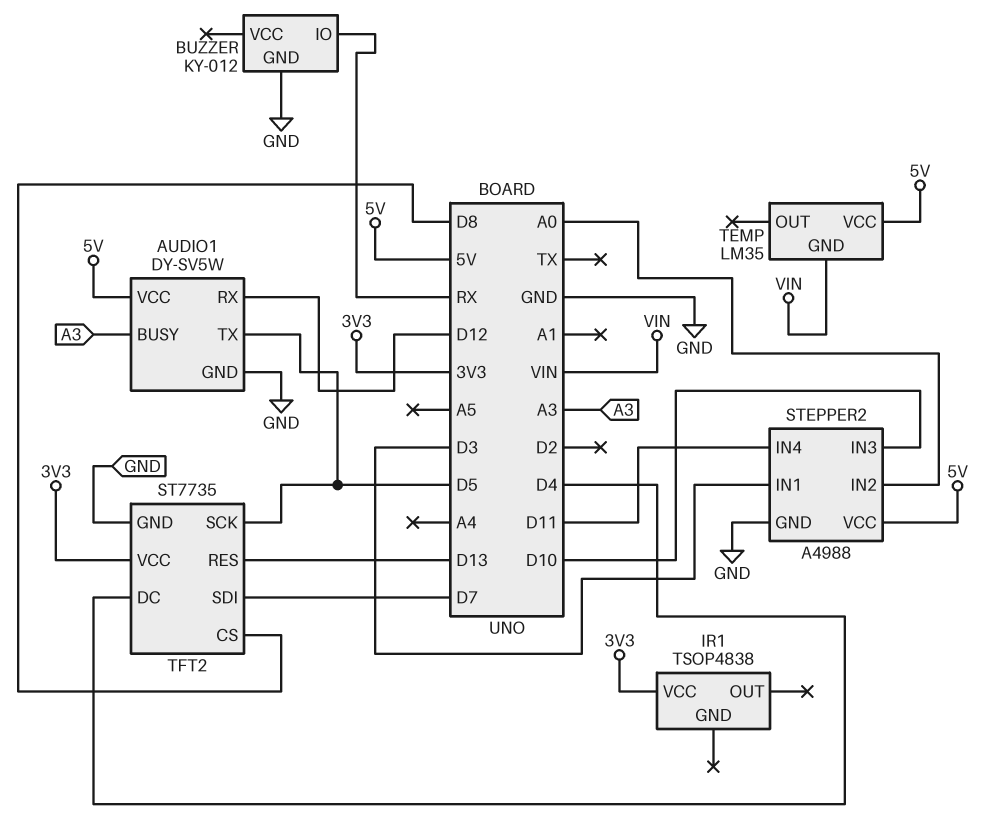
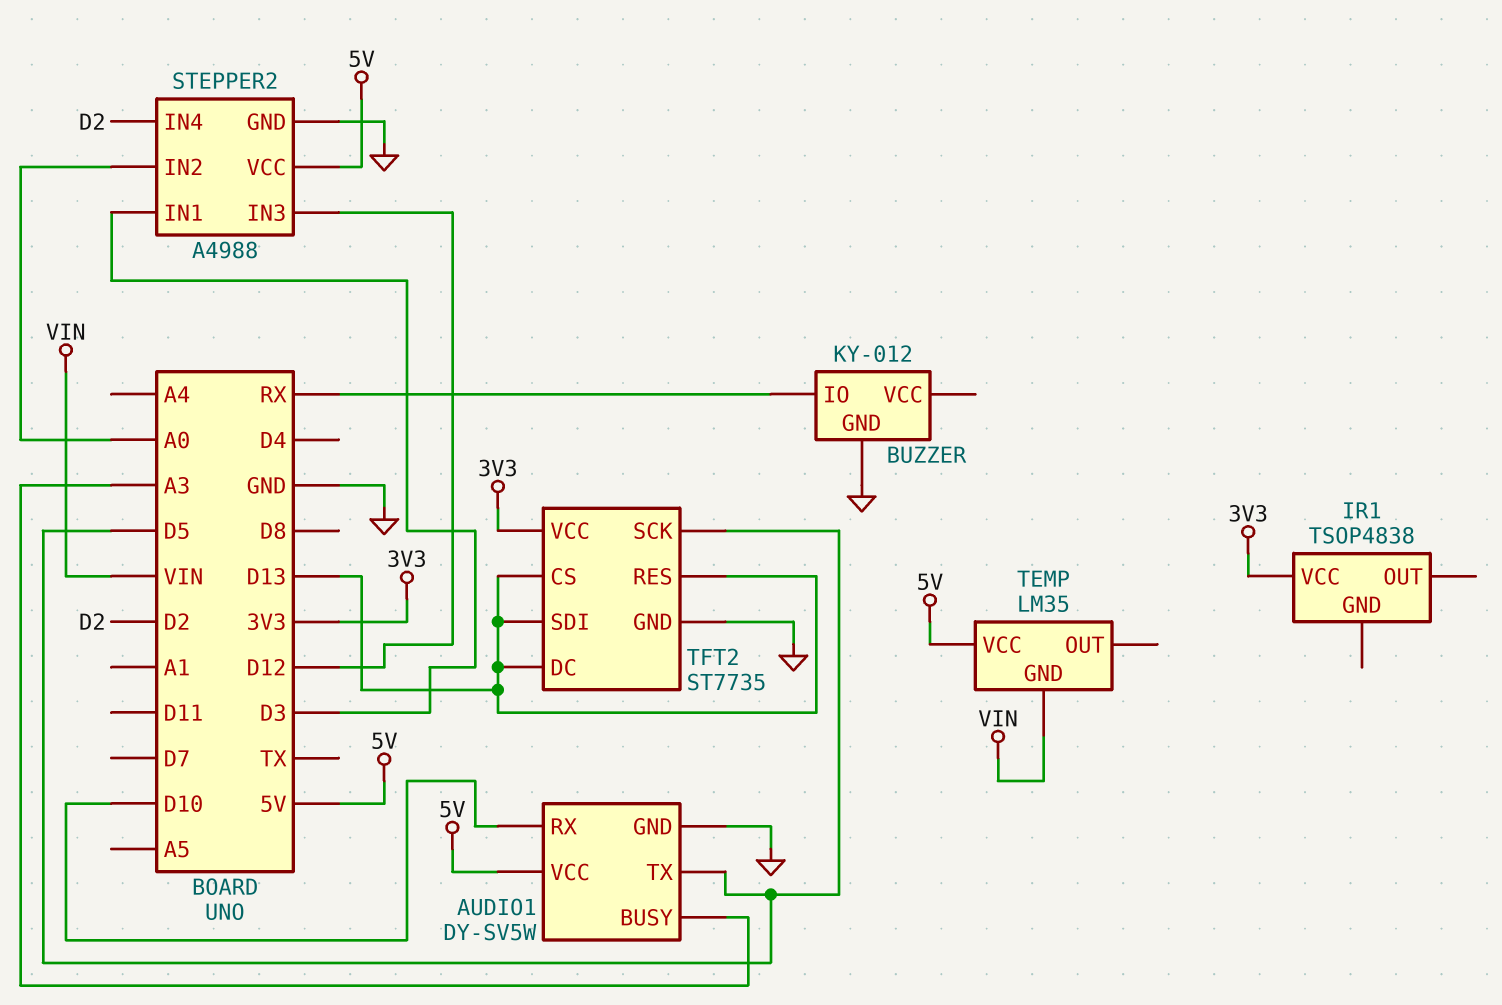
AUDIO1 pin RX: D12 -> D10
STEPPER2 pin IN3: D10 -> D12
STEPPER2 pin IN4: D11 -> D2
TFT2 pin CS: D8 -> D13
TFT2 pin DC: D4 -> D13
TFT2 pin SDI: D7 -> D13

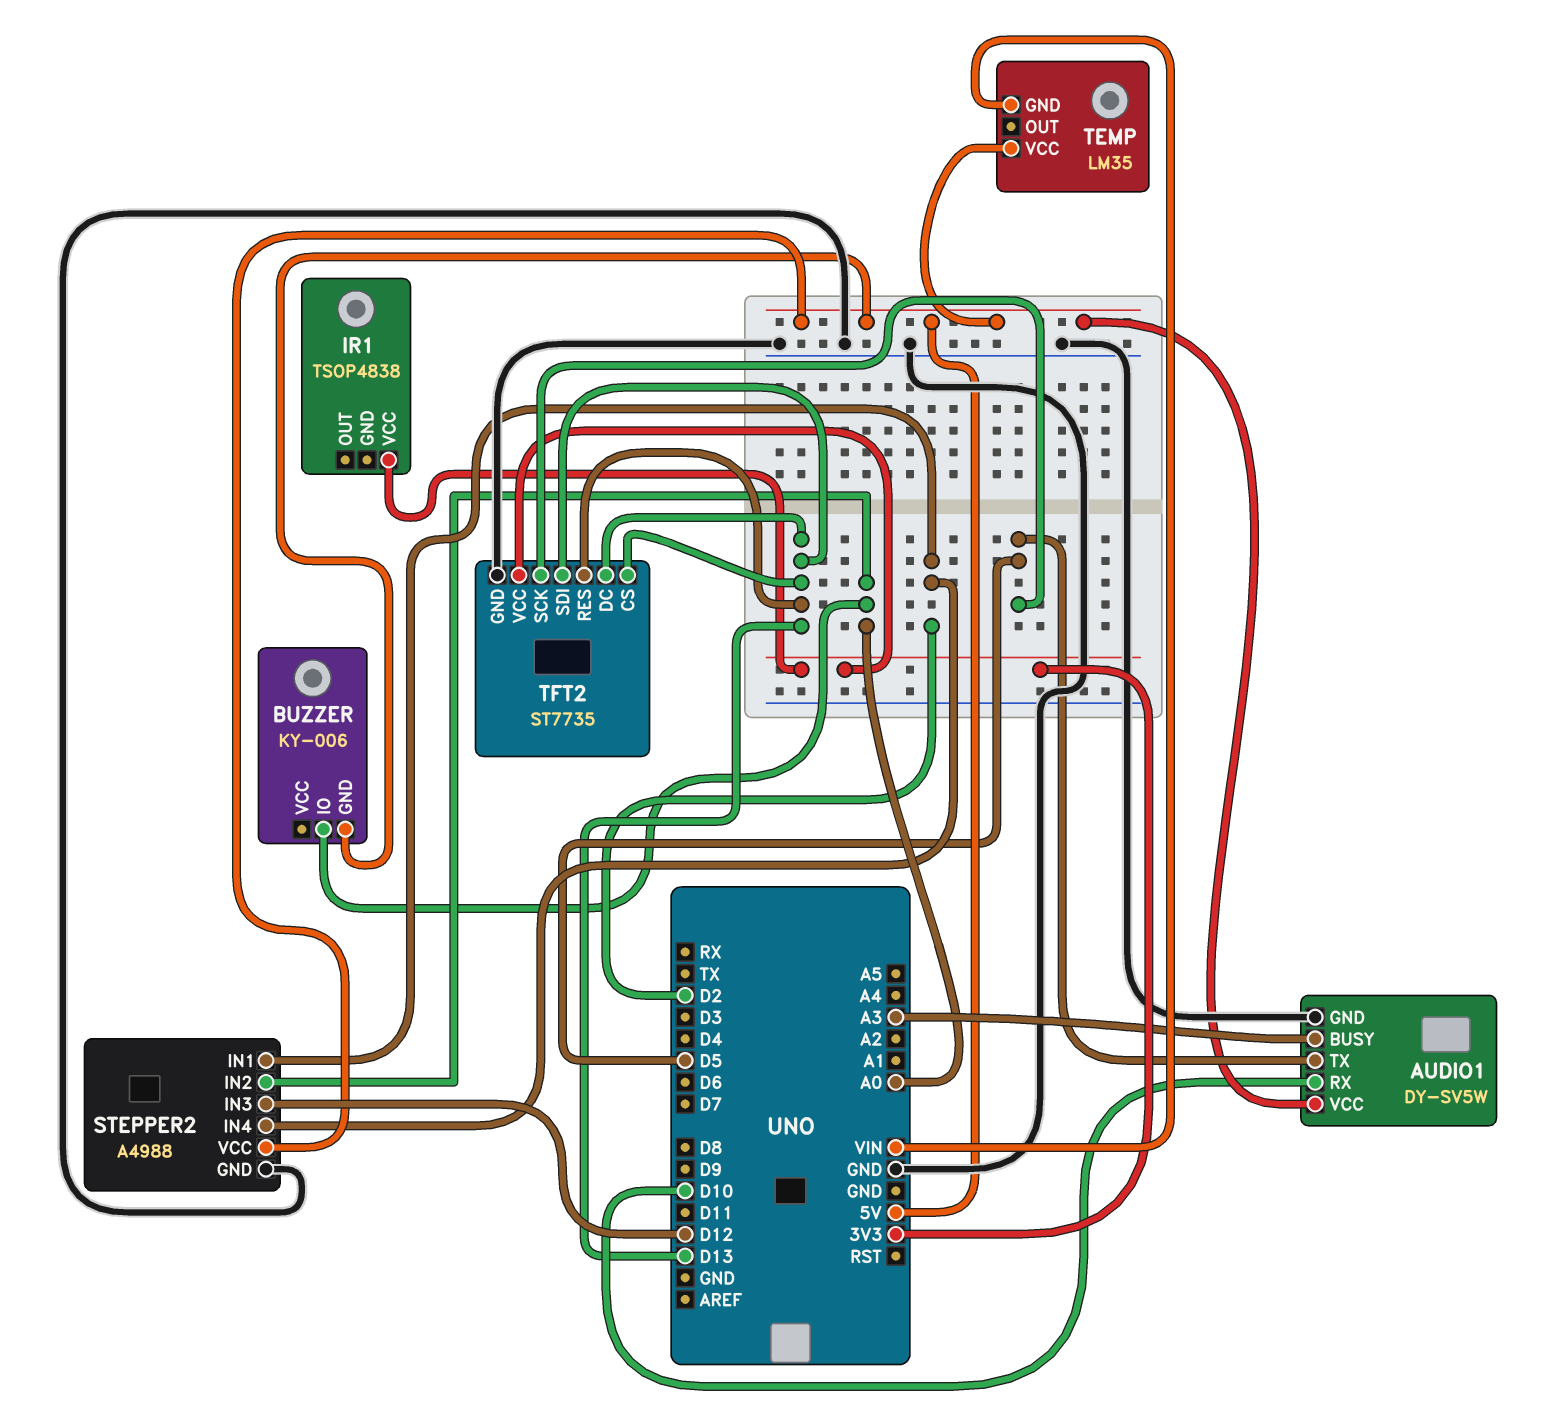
BUZZER: KY-012 -> KY-006
BUZZER pin GND: GND -> 5V
BUZZER pin IO: RX -> A0
STEPPER2 pin IN1: D3 -> D2

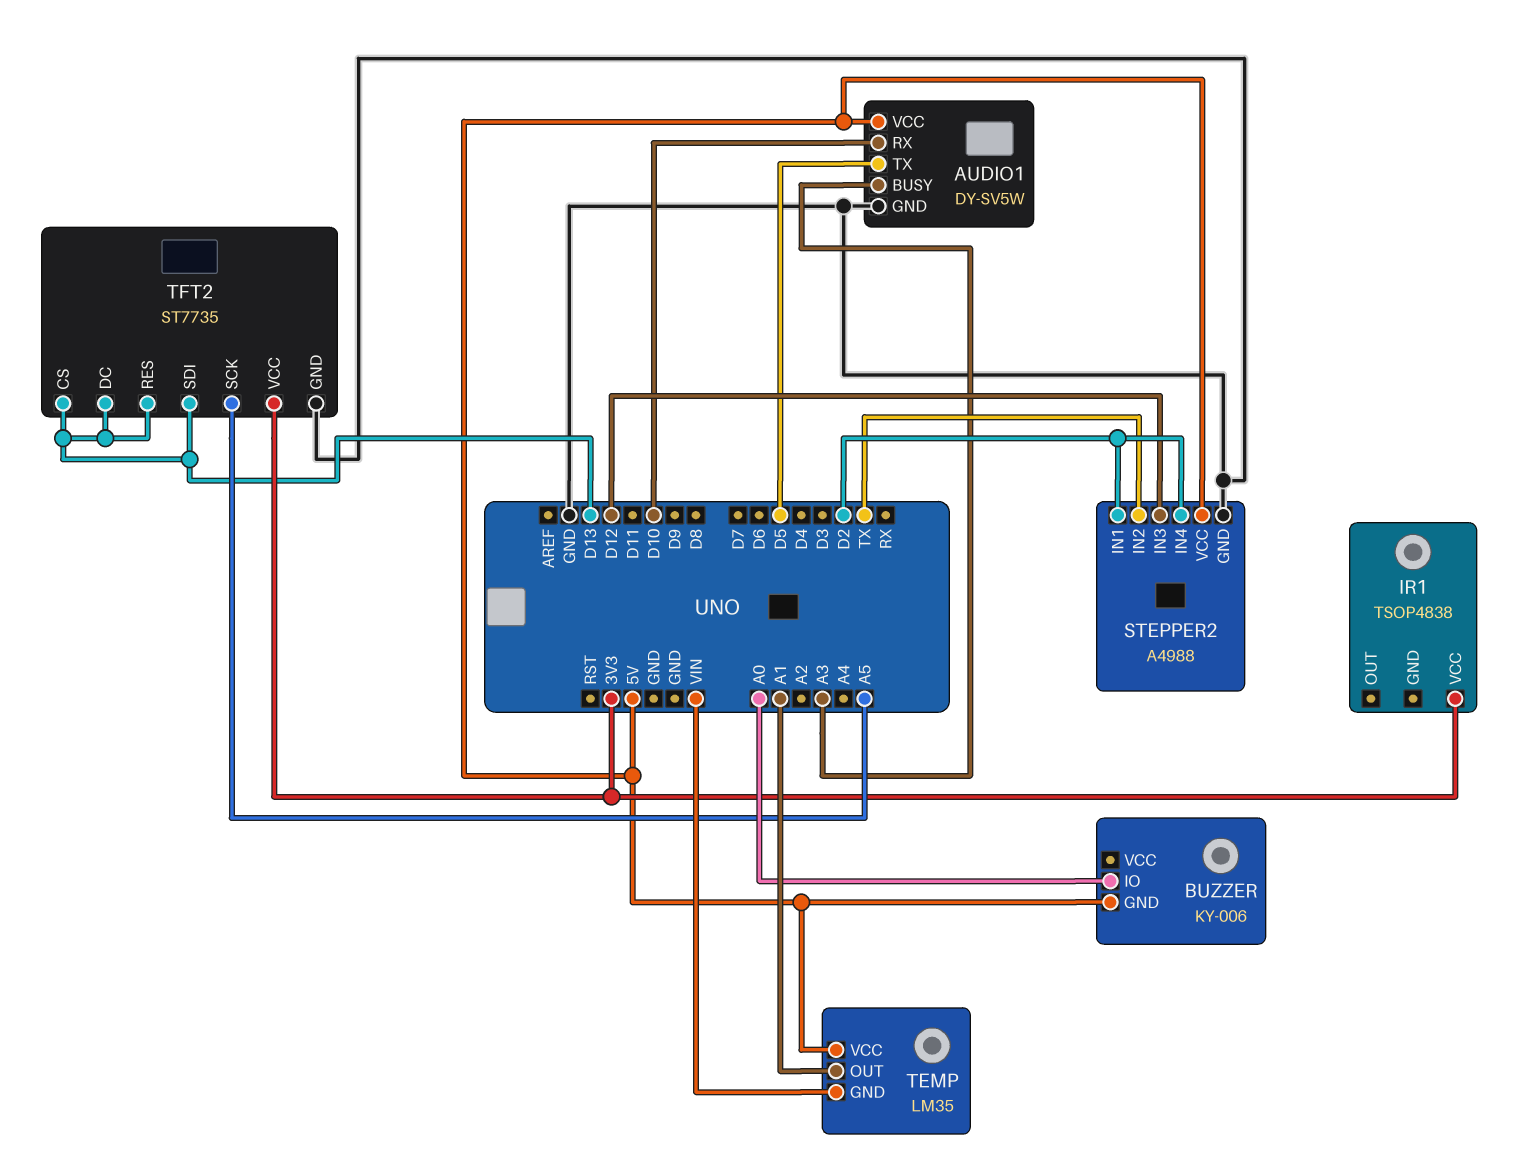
STEPPER2 pin IN2: A0 -> TX
TEMP pin OUT: none -> A1
TFT2 pin SCK: D5 -> A5

